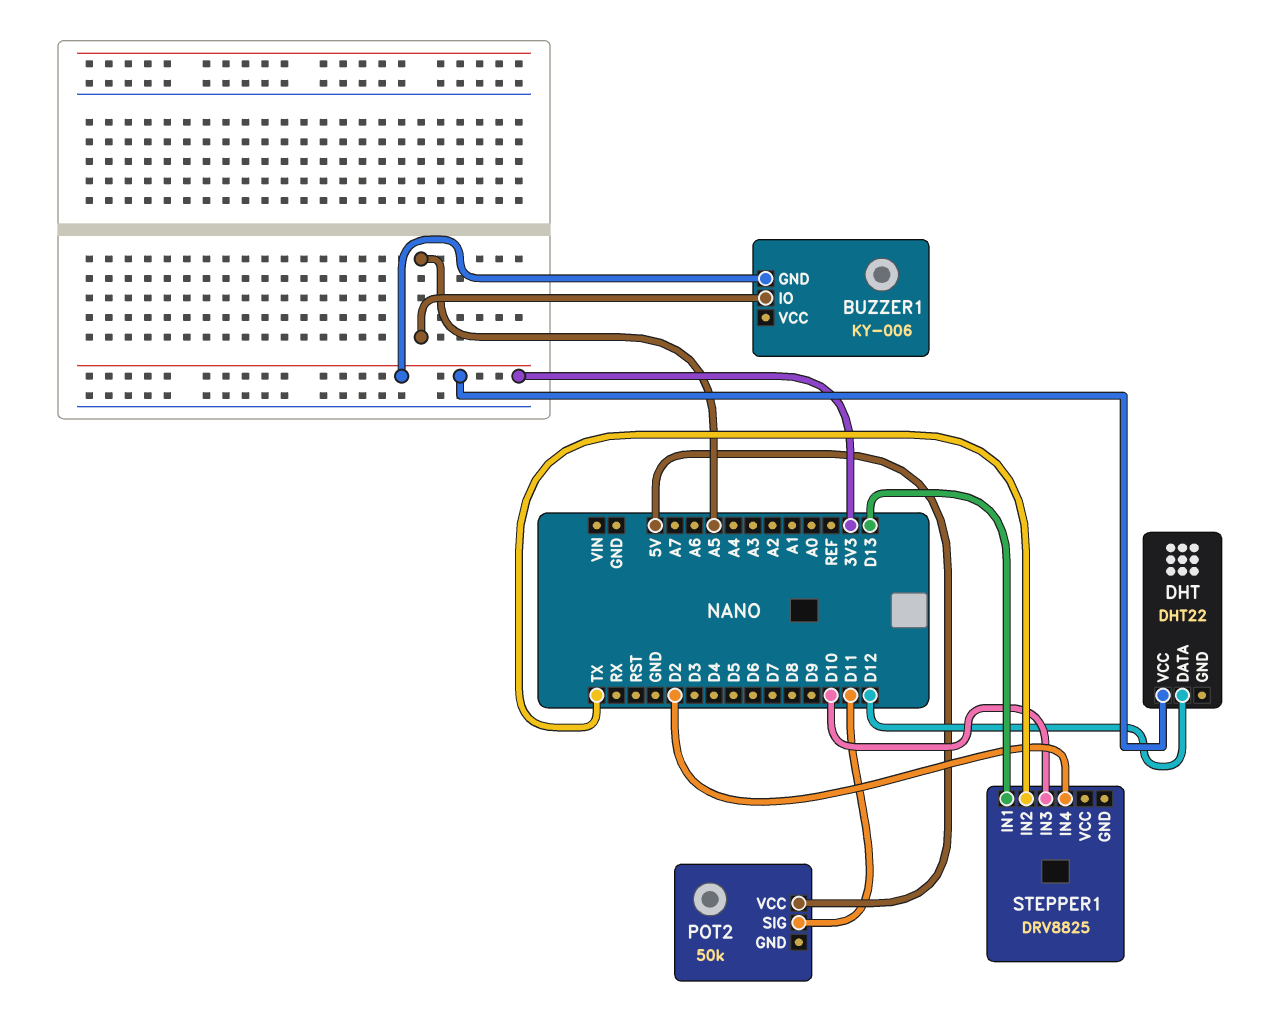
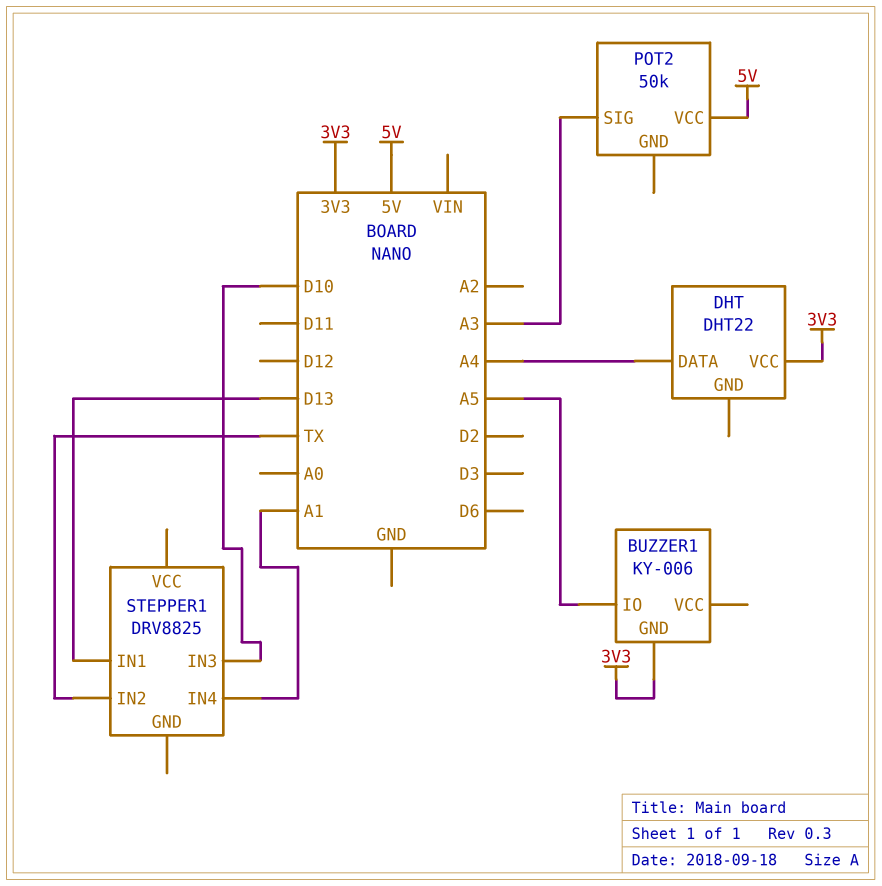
DHT pin DATA: D12 -> A4
POT2 pin SIG: D11 -> A3
STEPPER1 pin IN4: D2 -> A1

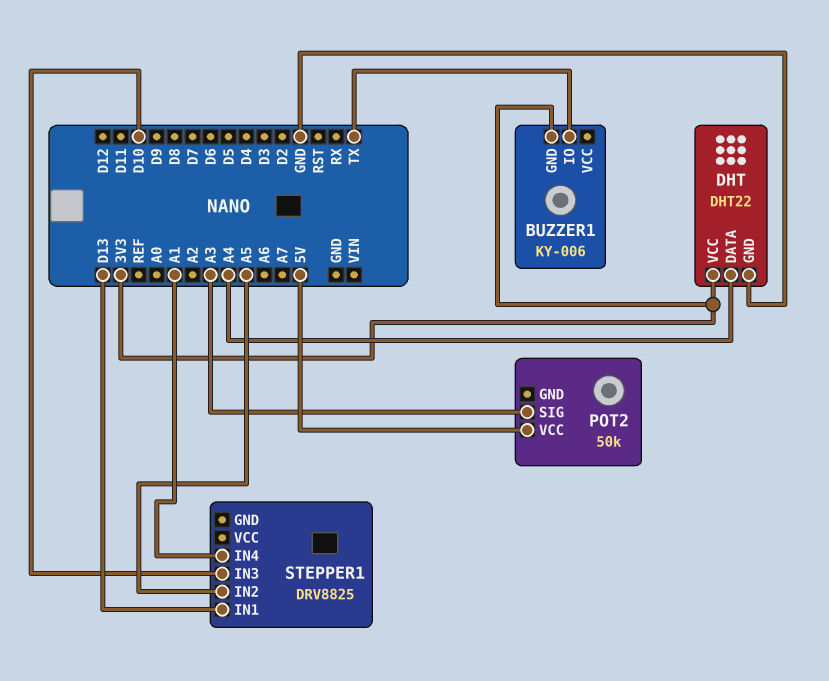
BUZZER1 pin IO: A5 -> TX
DHT pin GND: none -> GND
STEPPER1 pin IN2: TX -> A5

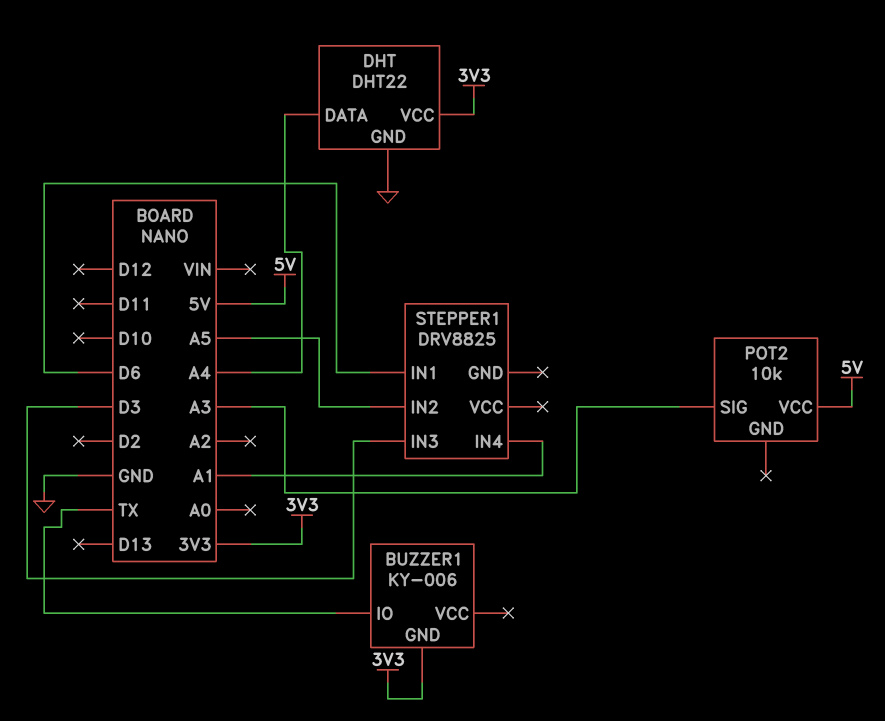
POT2: 50k -> 10k
STEPPER1 pin IN1: D13 -> D6
STEPPER1 pin IN3: D10 -> D3

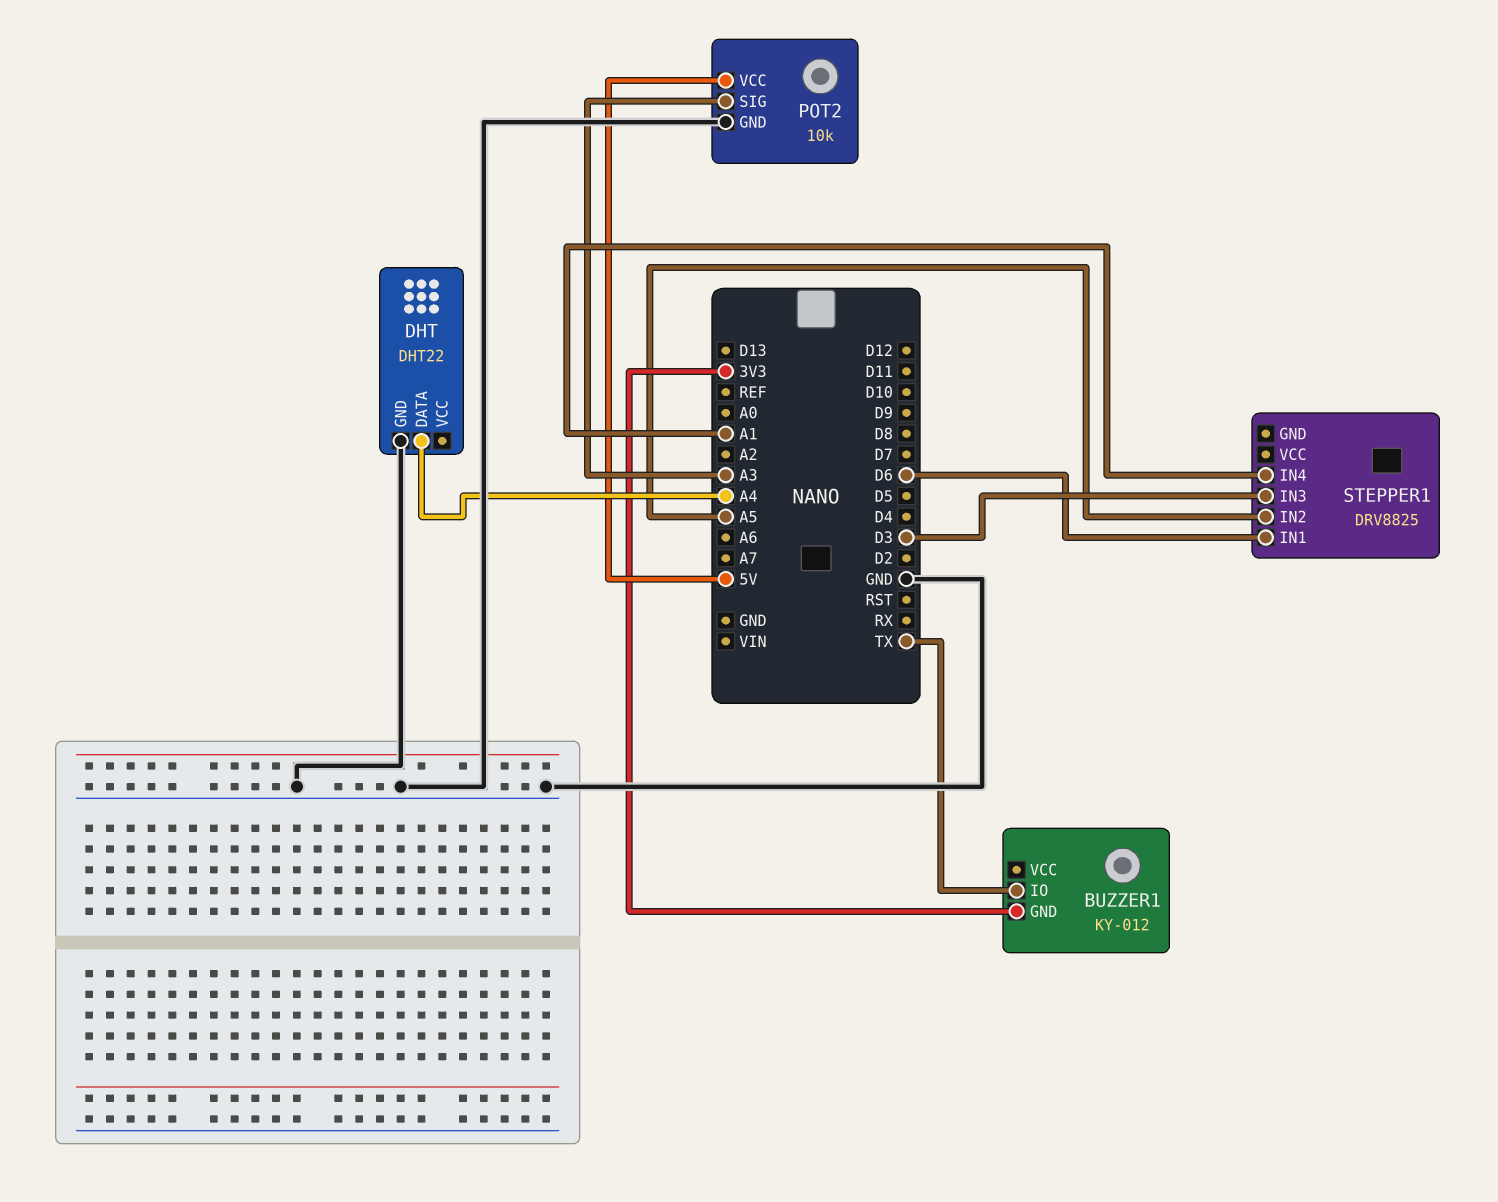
BUZZER1: KY-006 -> KY-012
DHT pin VCC: 3V3 -> none
POT2 pin GND: none -> GND

